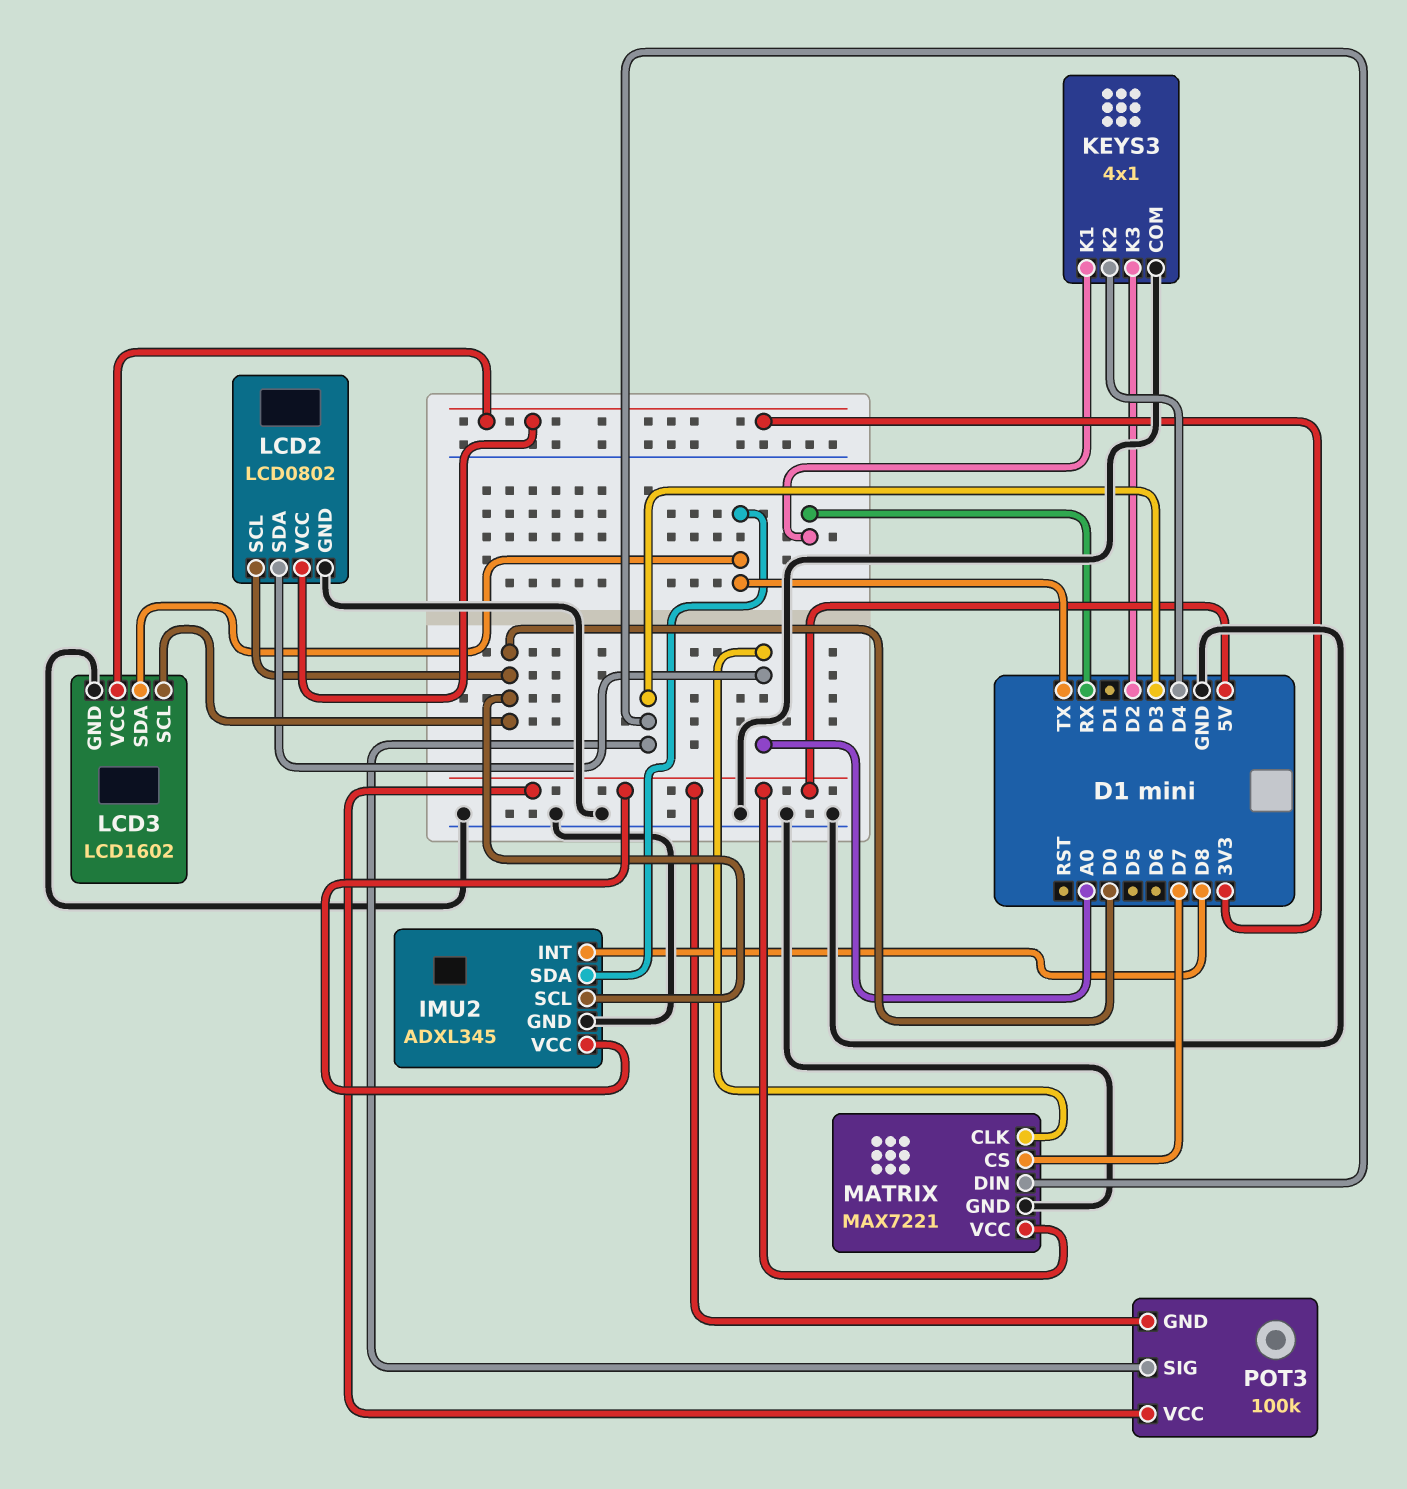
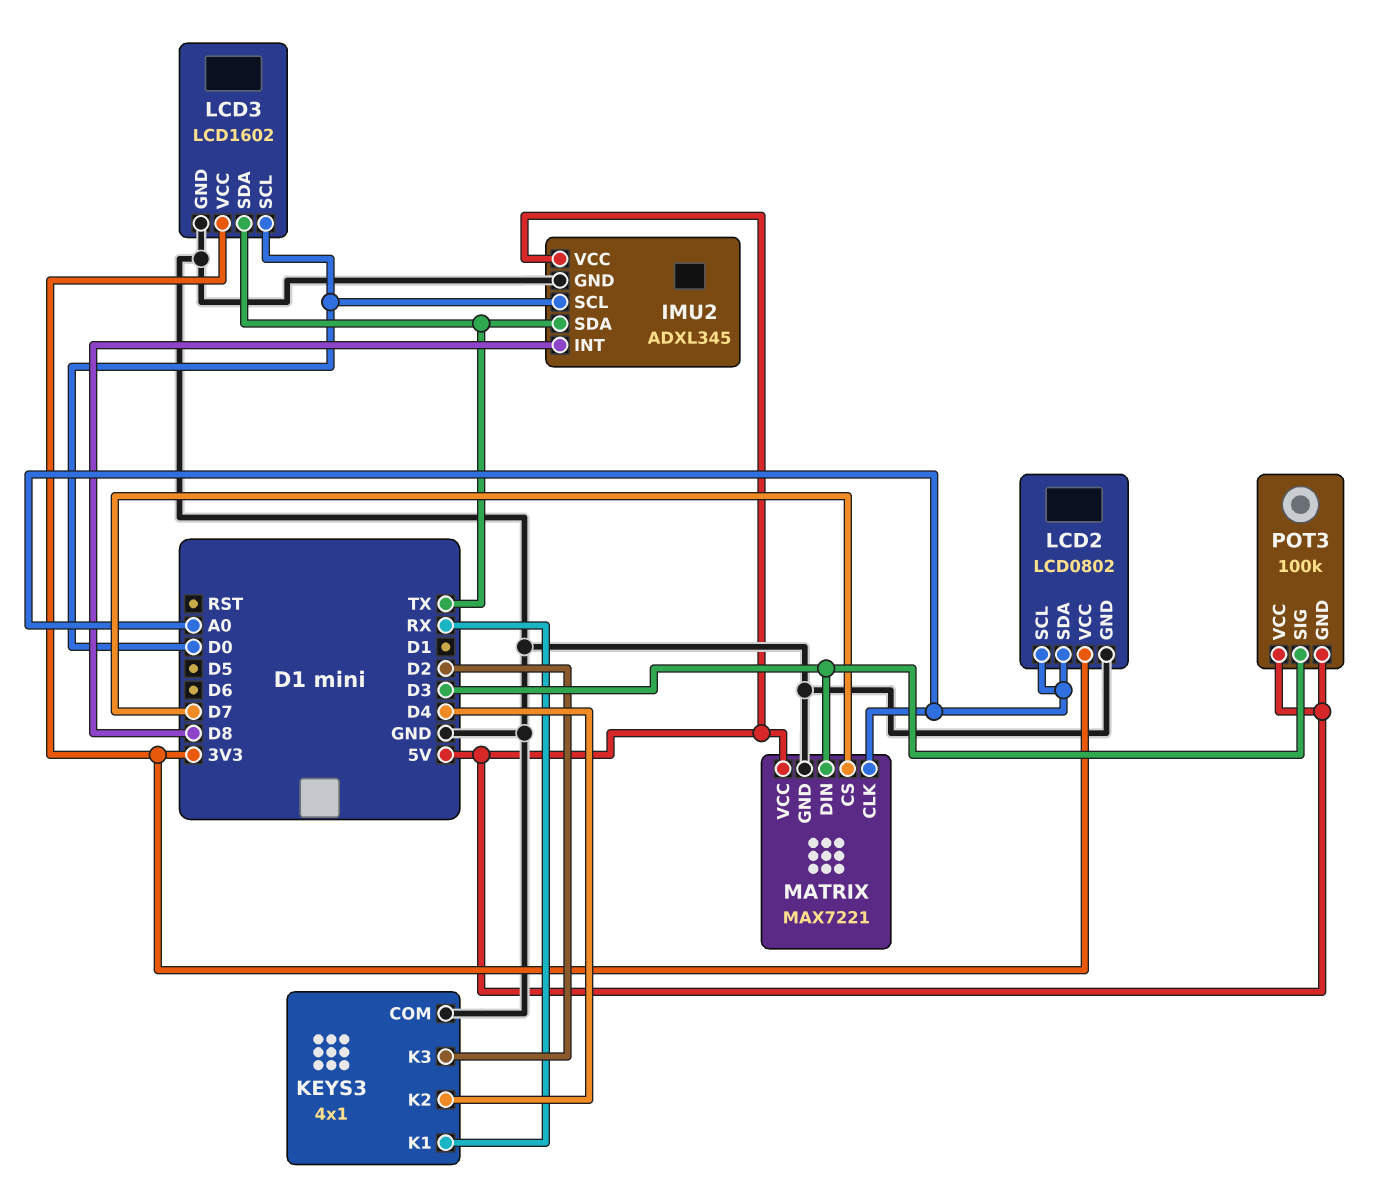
LCD2 pin SCL: D0 -> A0

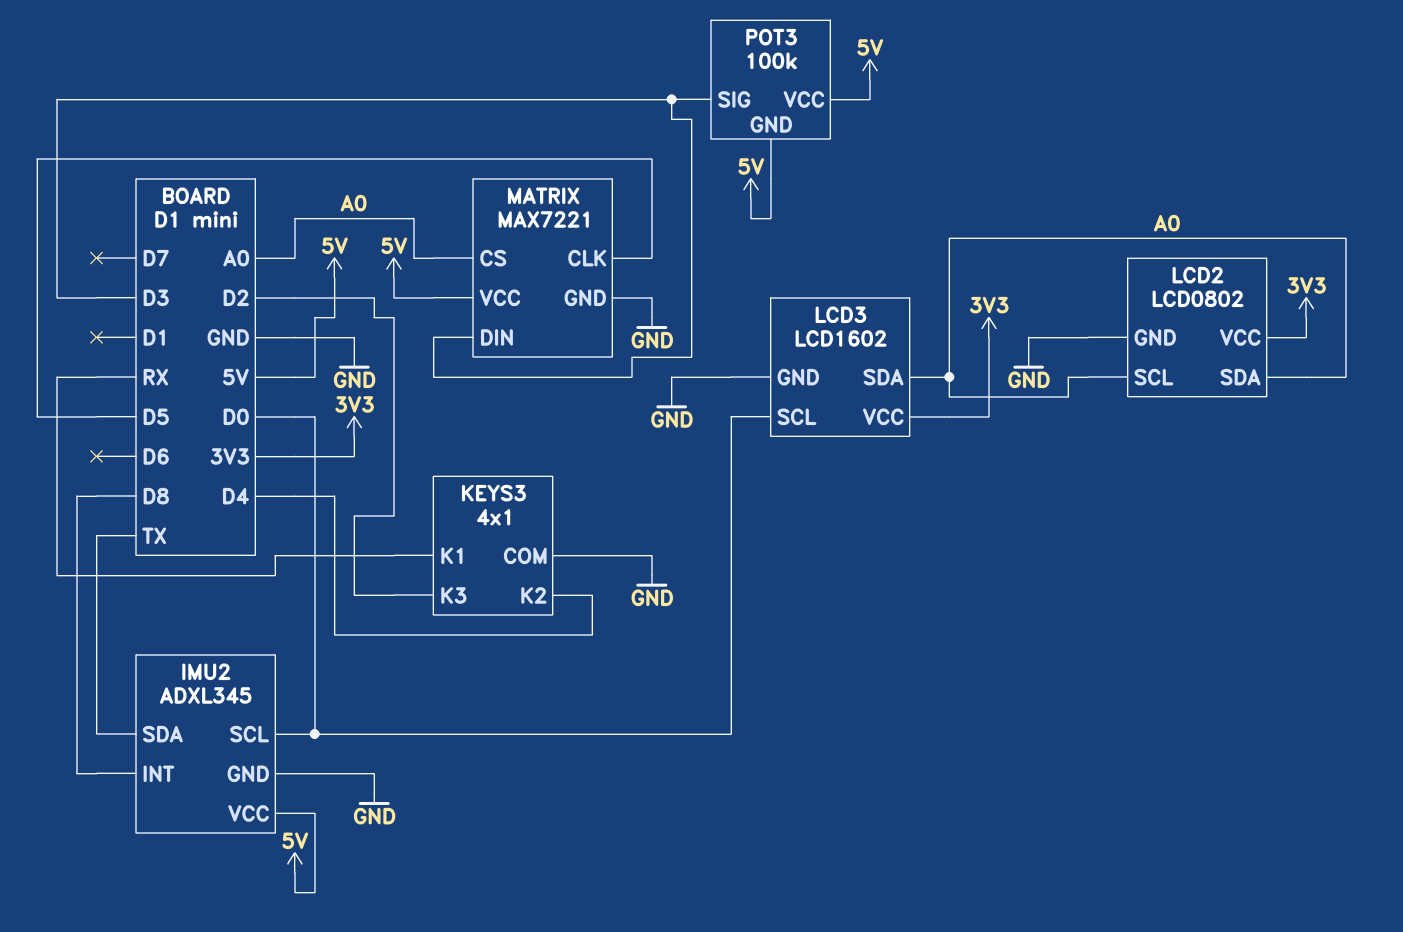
LCD3 pin SDA: TX -> A0
MATRIX pin CLK: A0 -> D5
MATRIX pin CS: D7 -> A0

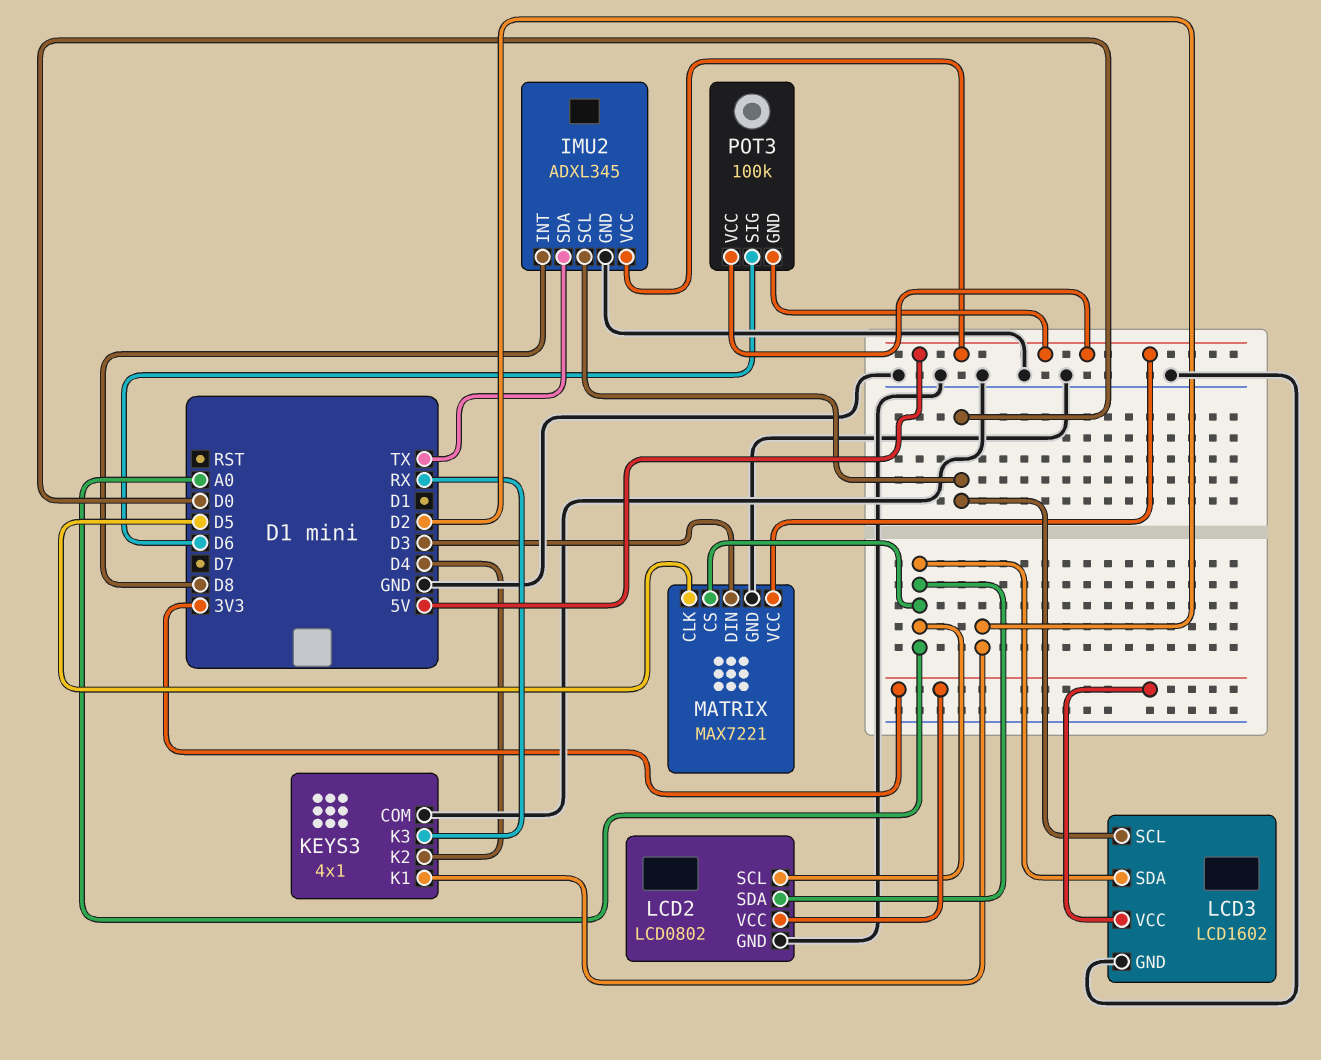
KEYS3 pin K1: RX -> D2
KEYS3 pin K3: D2 -> RX
POT3 pin SIG: D3 -> D6

